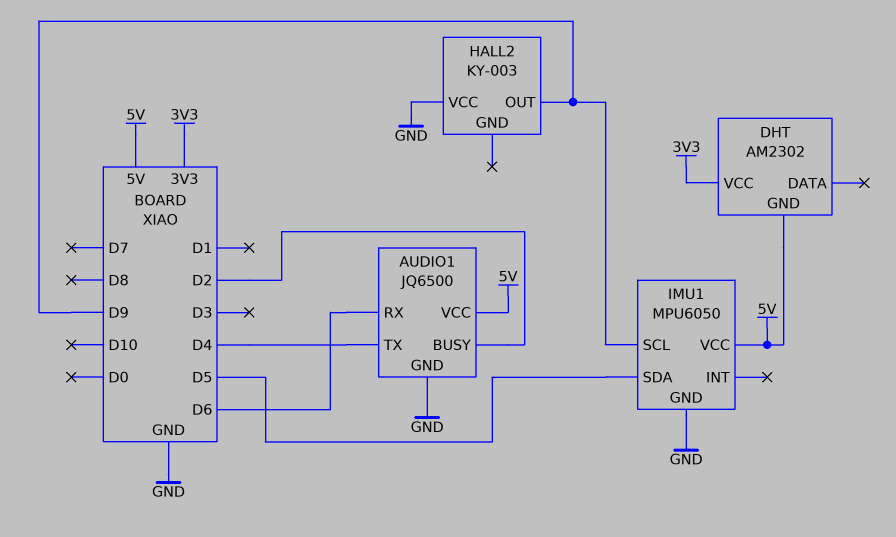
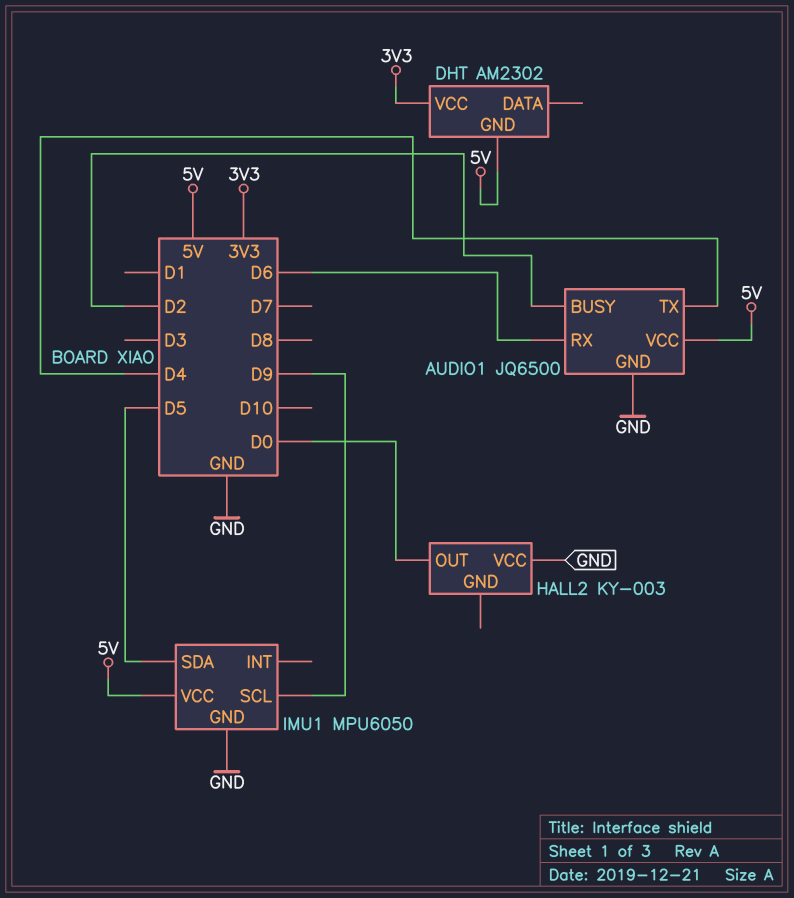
HALL2 pin OUT: D9 -> D0

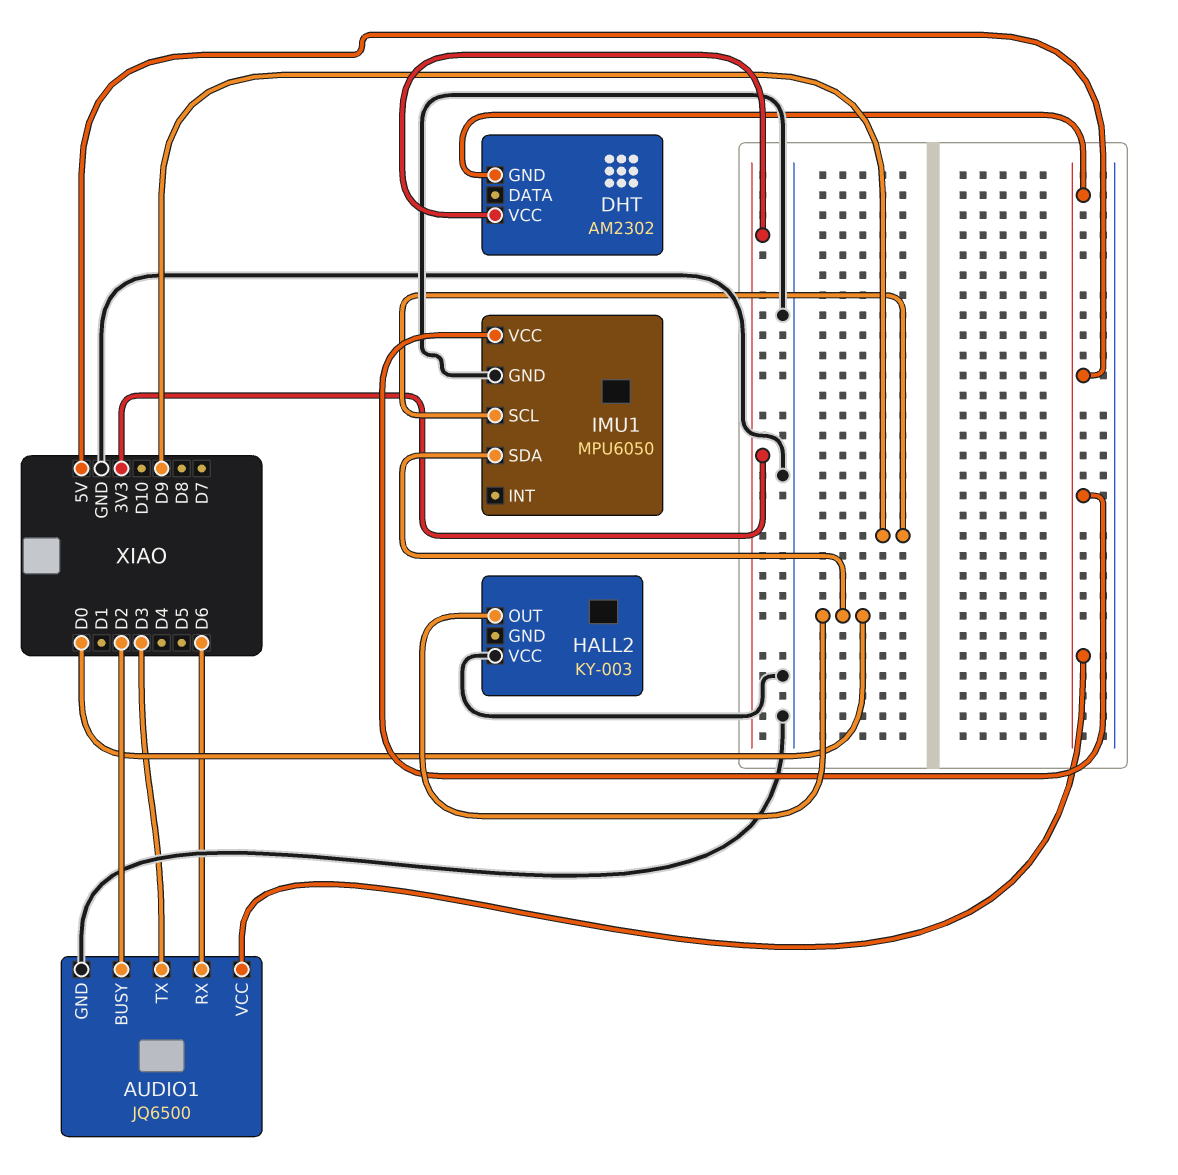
AUDIO1 pin TX: D4 -> D3
IMU1 pin SDA: D5 -> D0

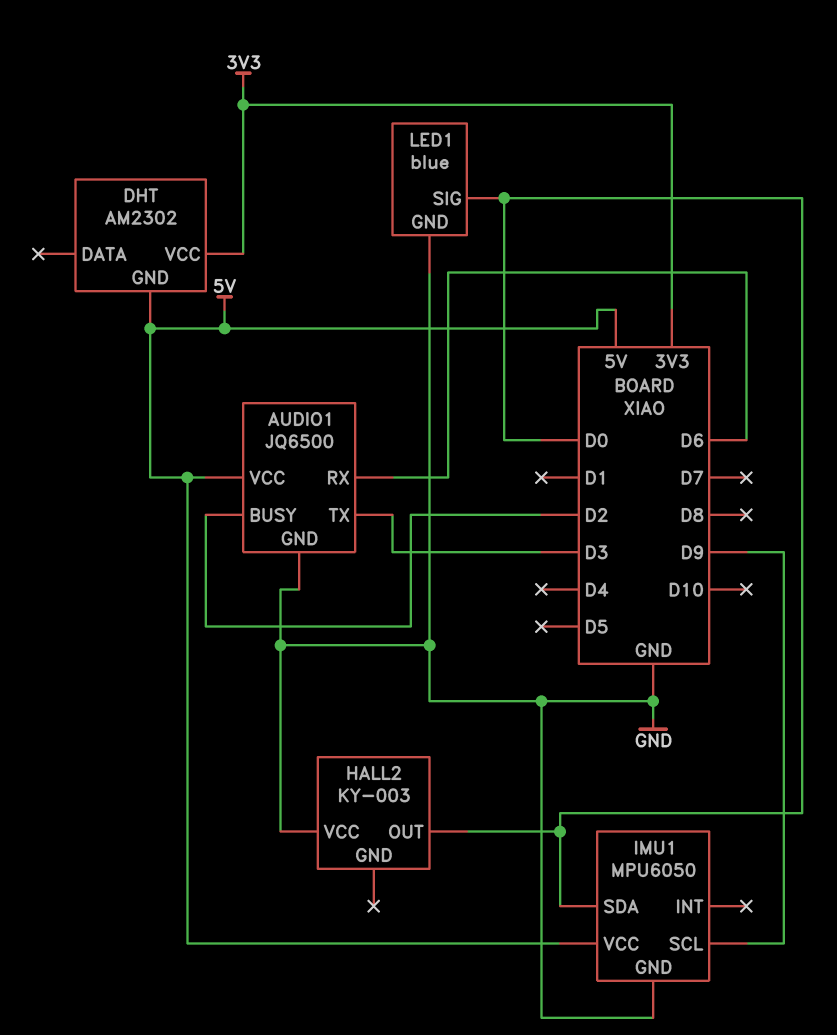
LED1: none -> blue
LED1 pin GND: none -> GND
LED1 pin SIG: none -> D0

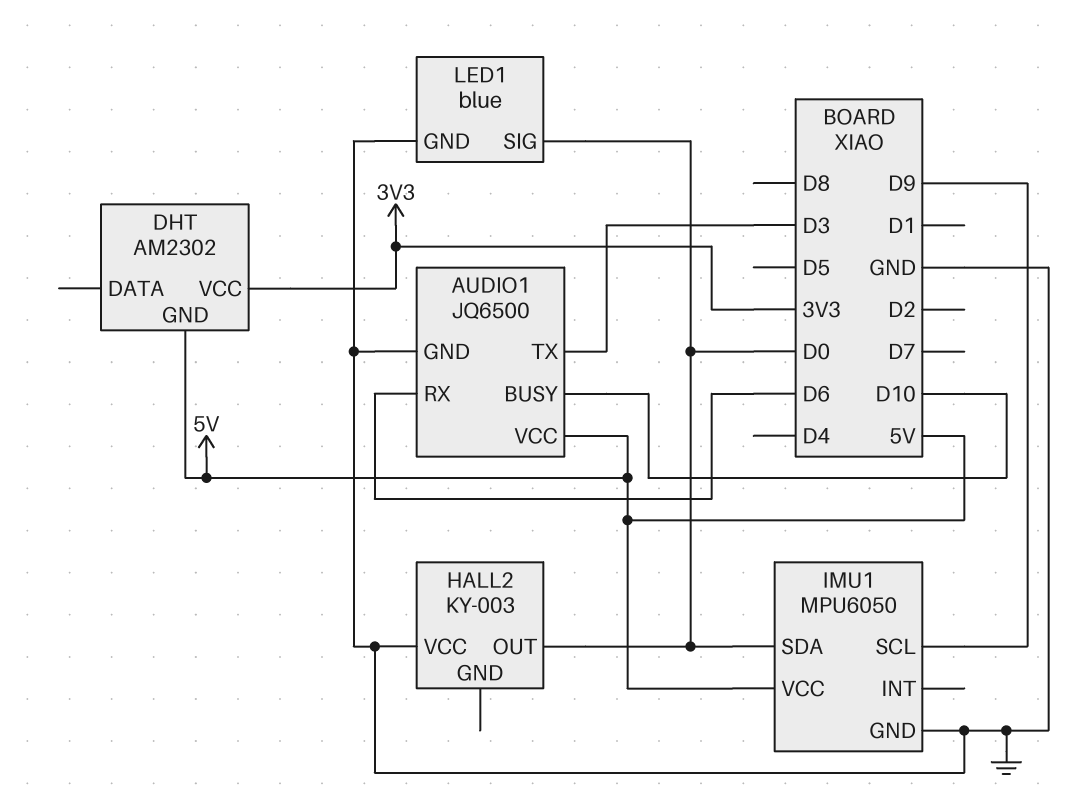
AUDIO1 pin BUSY: D2 -> D10

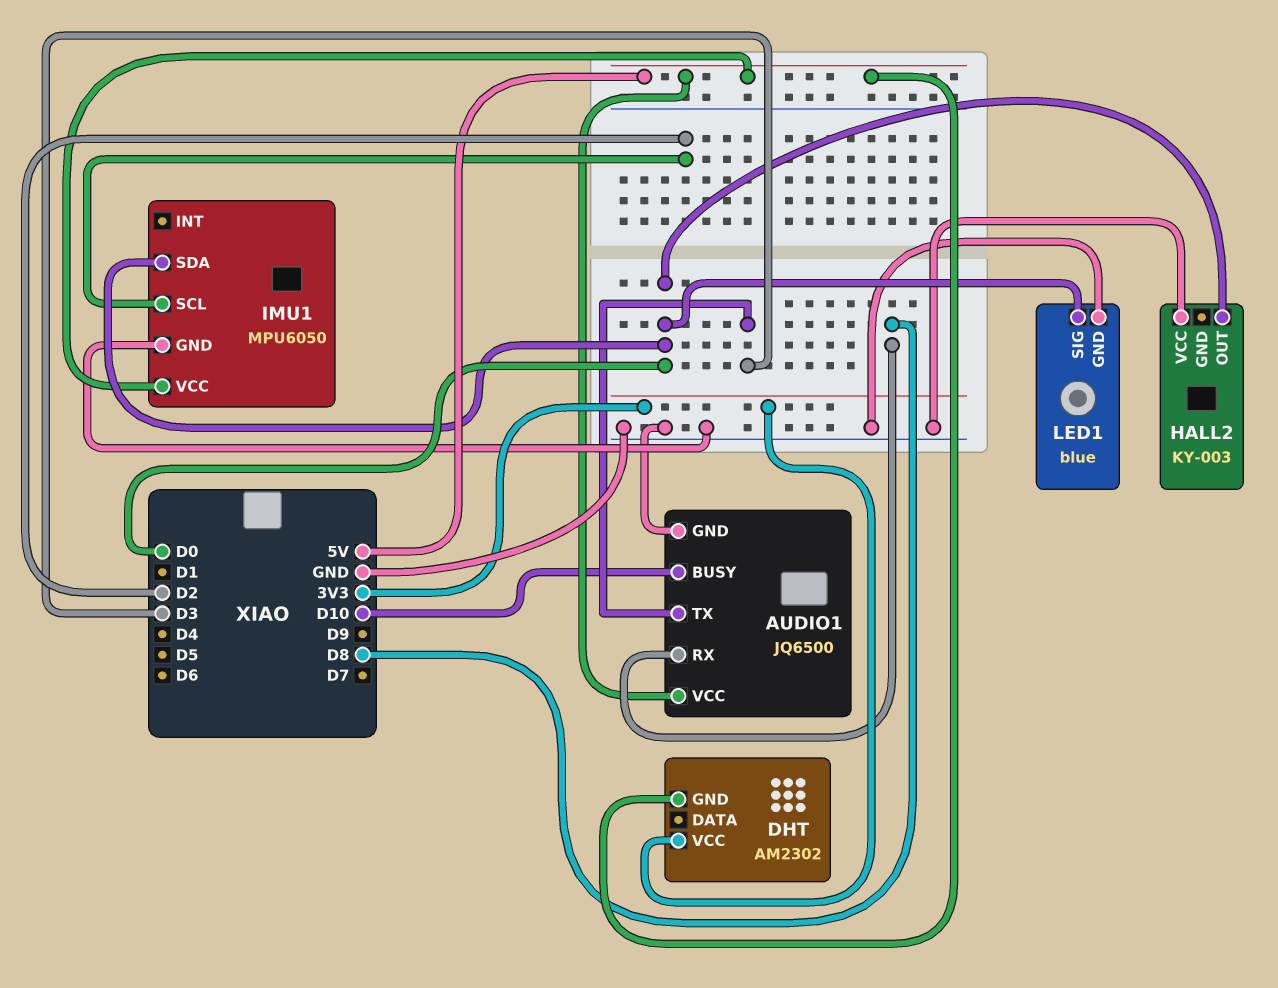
AUDIO1 pin RX: D6 -> D8
IMU1 pin SCL: D9 -> D2

